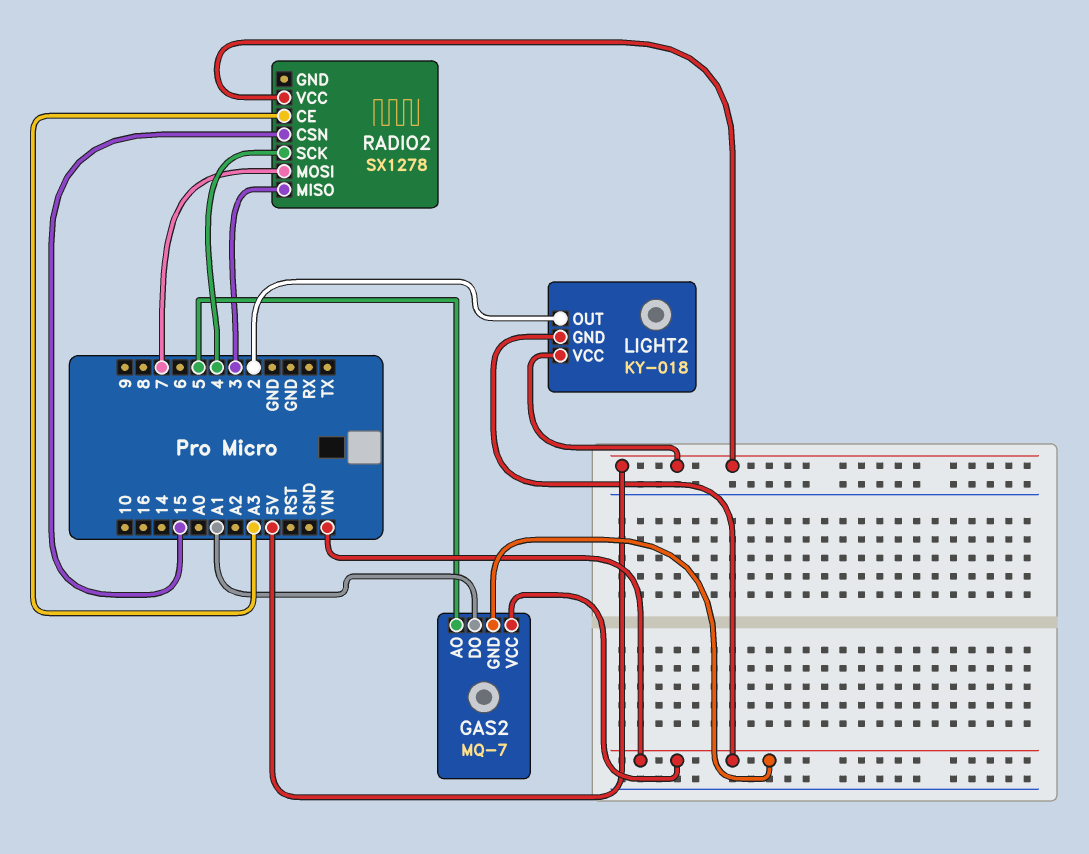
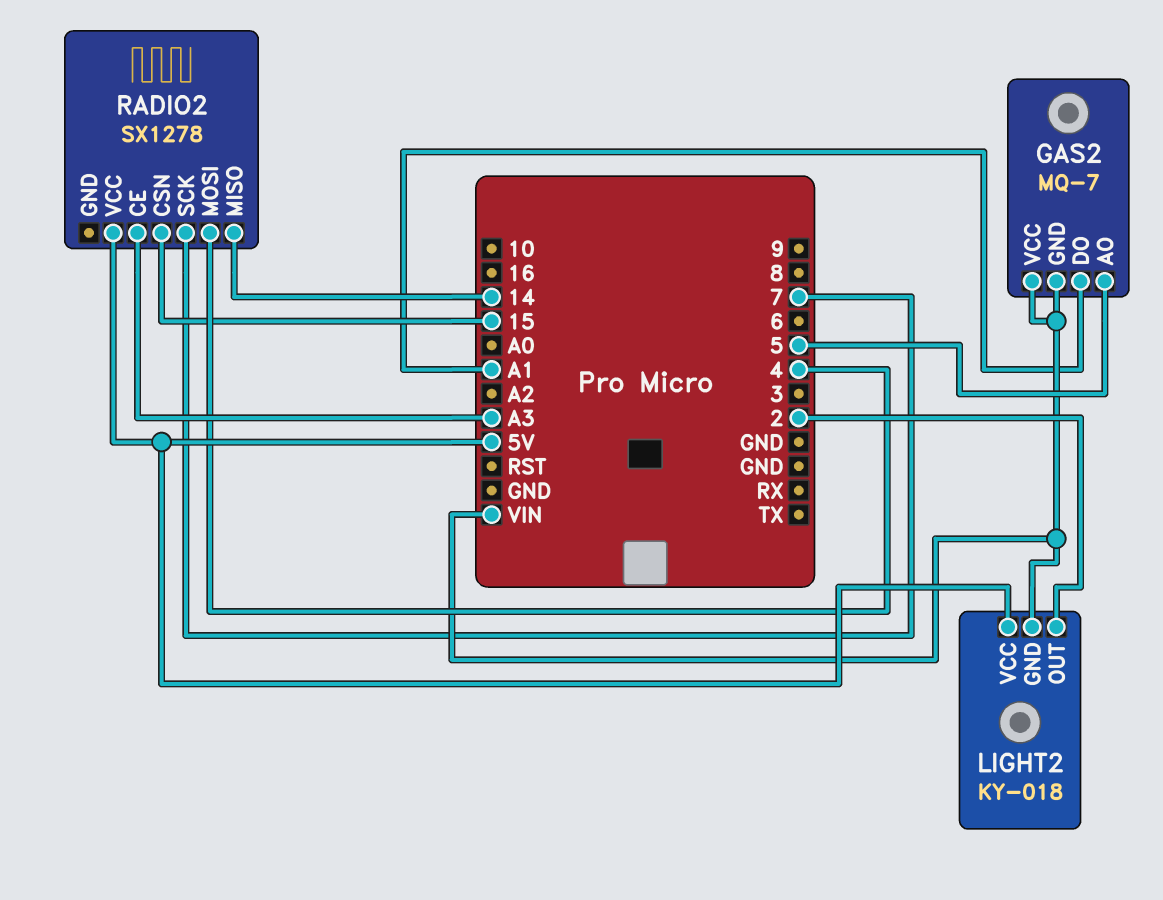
RADIO2 pin MISO: 3 -> 14
RADIO2 pin MOSI: 7 -> 4
RADIO2 pin SCK: 4 -> 7

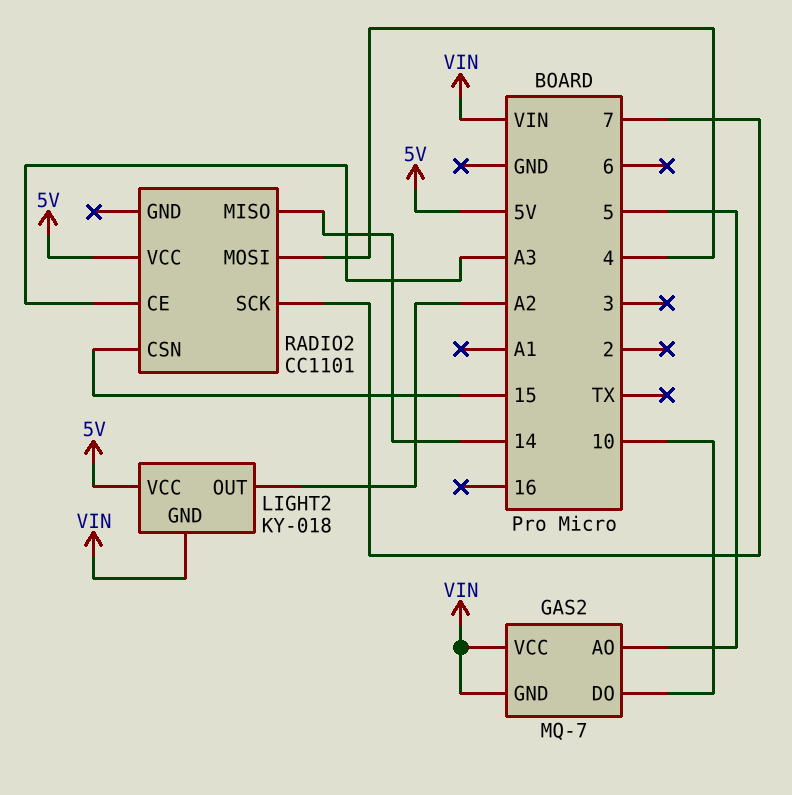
GAS2 pin DO: A1 -> 10
LIGHT2 pin OUT: 2 -> A2
RADIO2: SX1278 -> CC1101

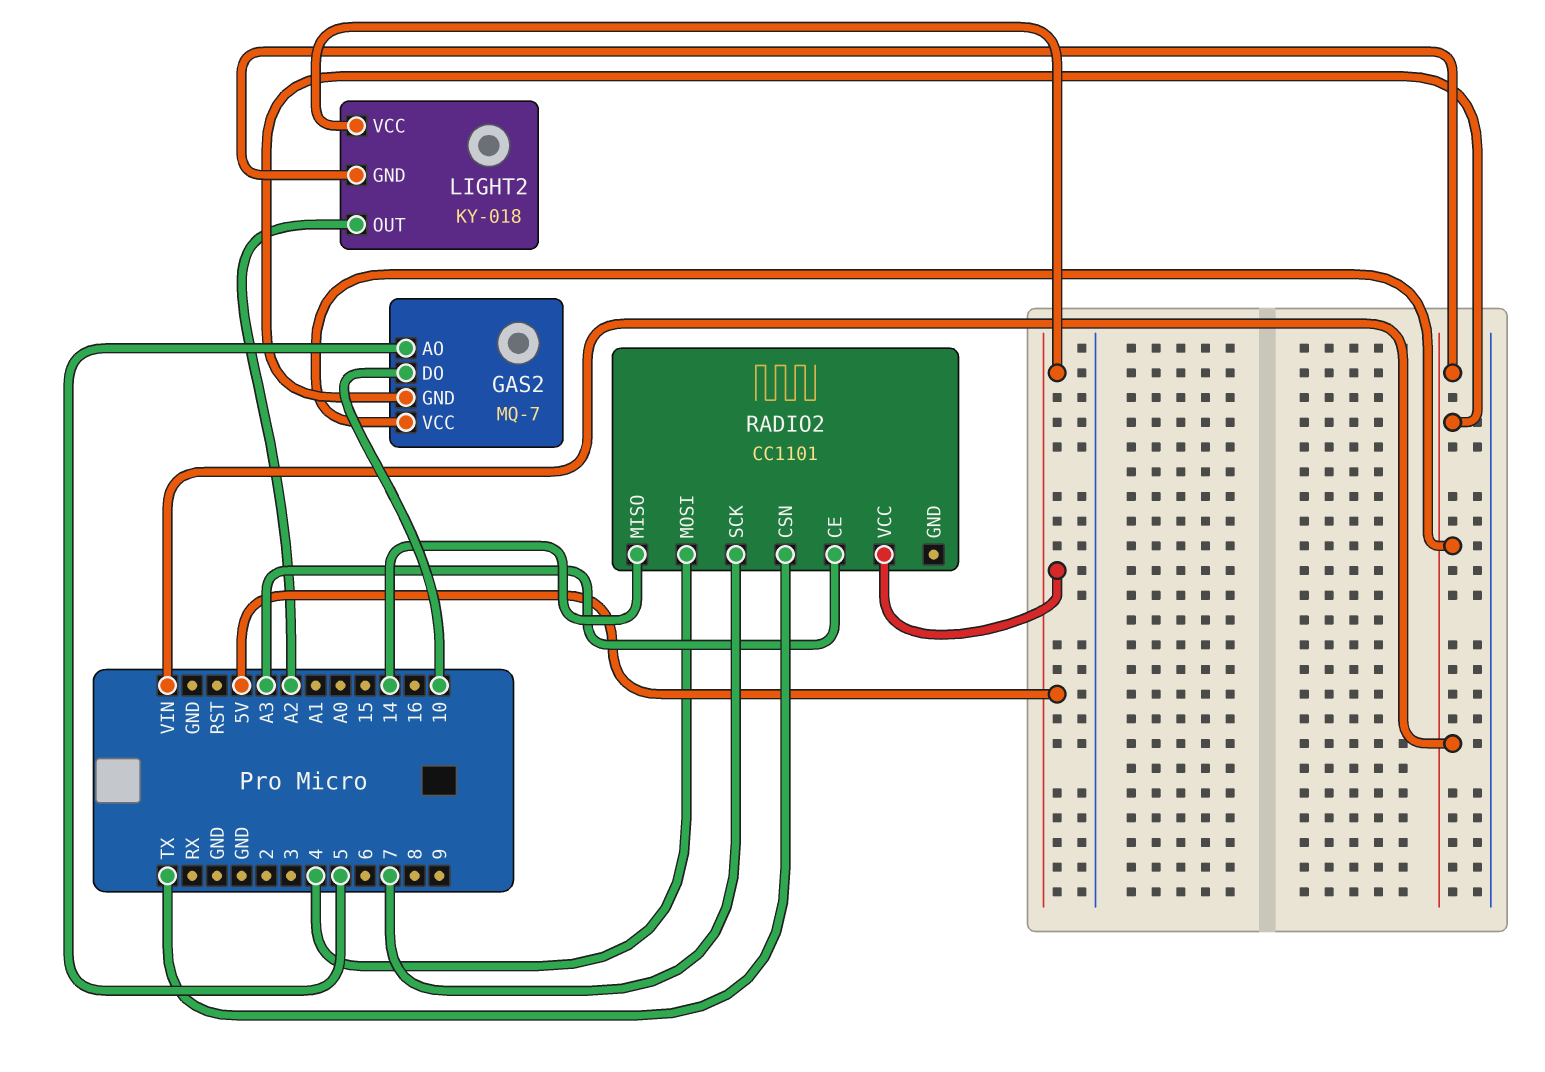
RADIO2 pin CSN: 15 -> TX

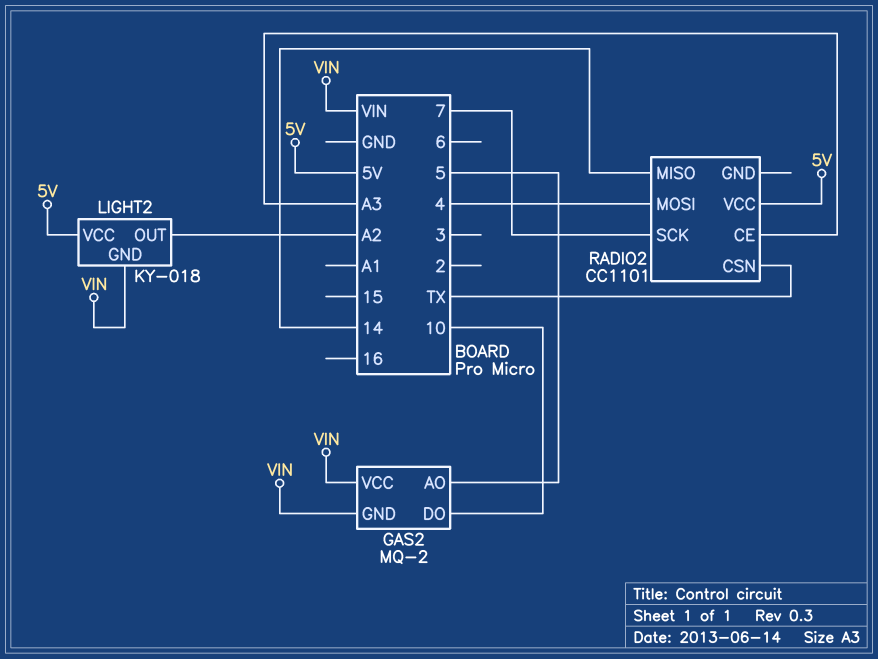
GAS2: MQ-7 -> MQ-2

